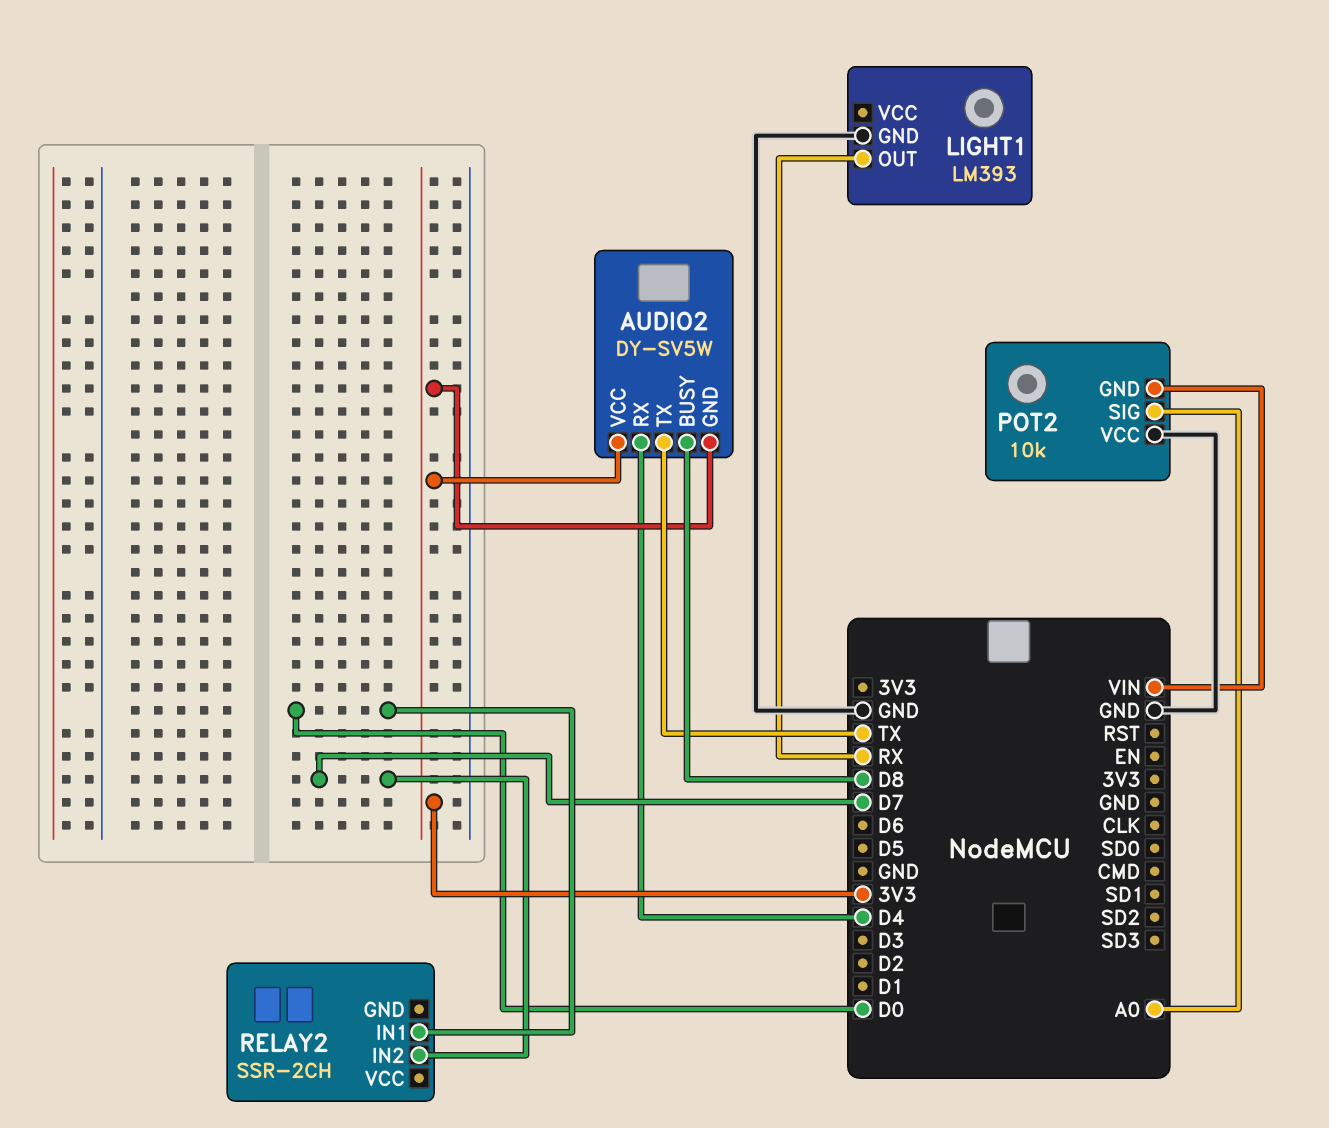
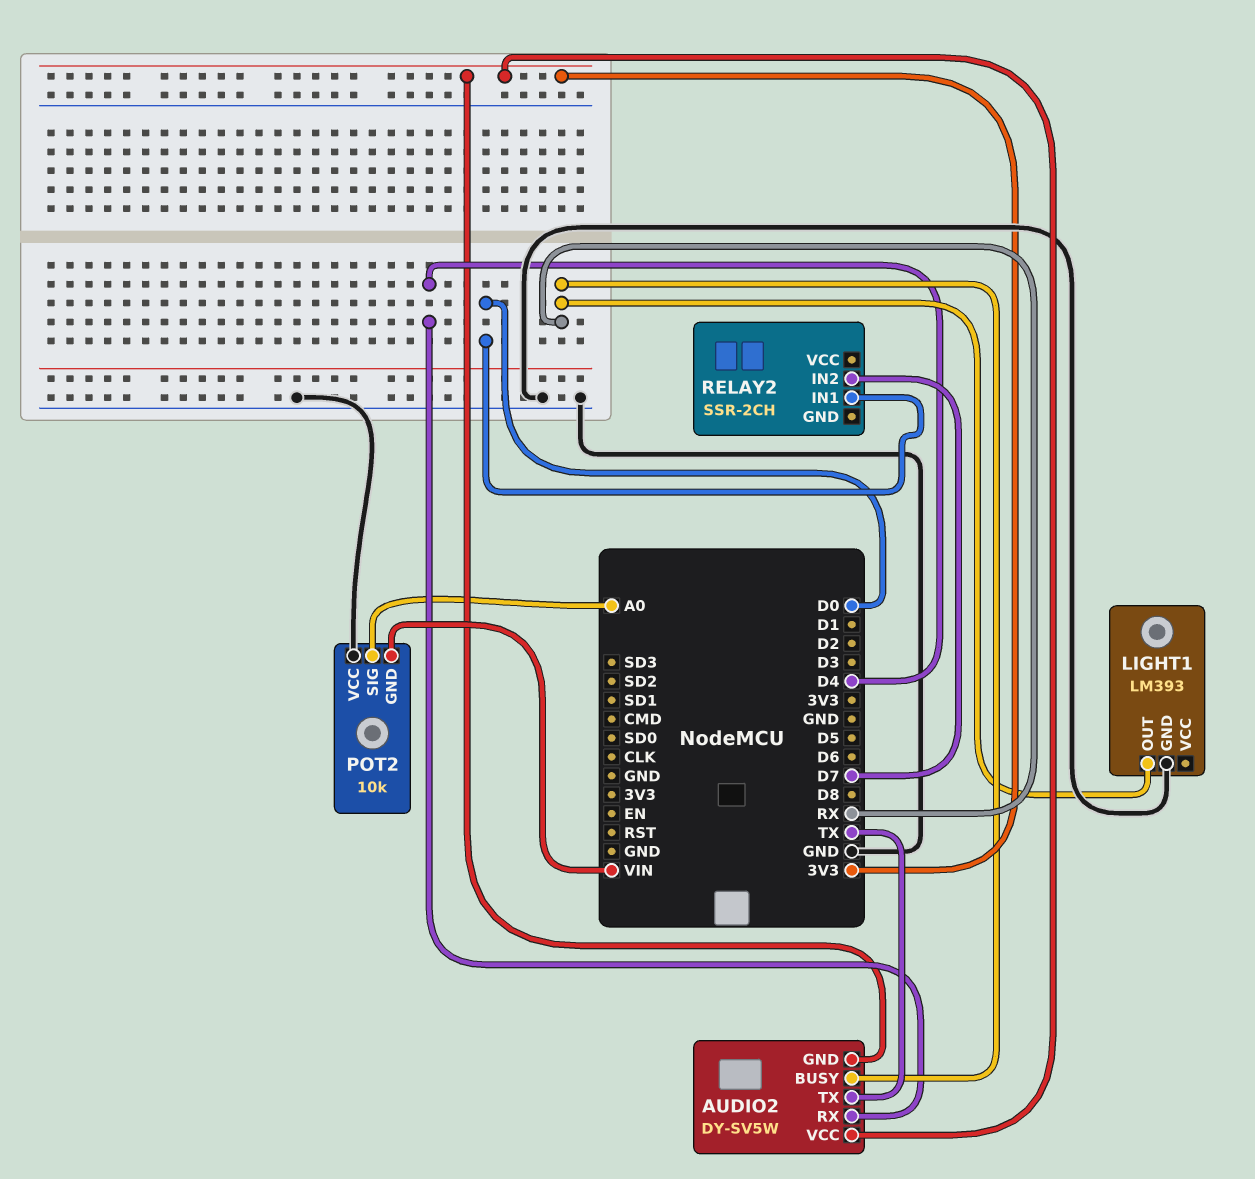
AUDIO2 pin BUSY: D8 -> RX

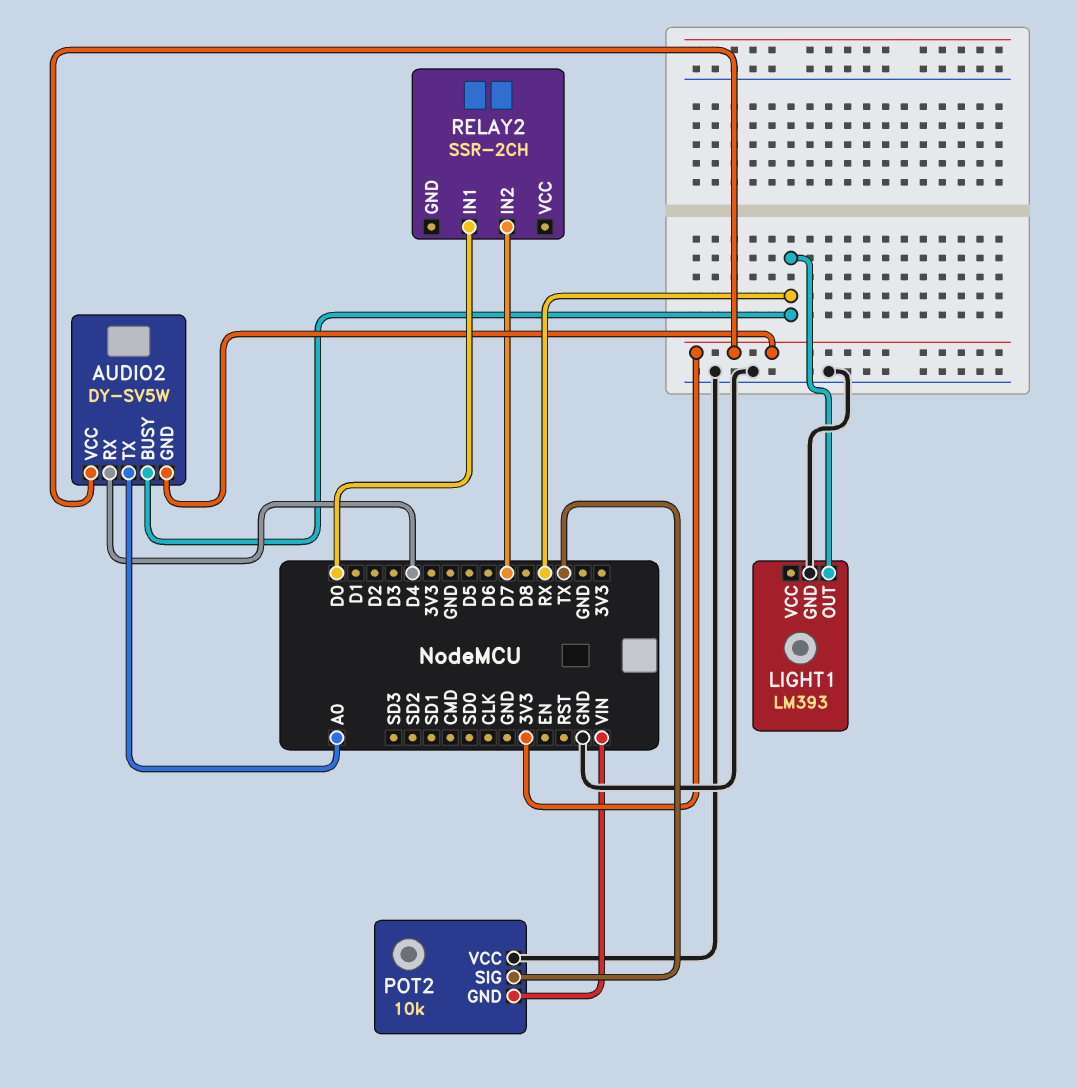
AUDIO2 pin TX: TX -> A0
POT2 pin SIG: A0 -> TX

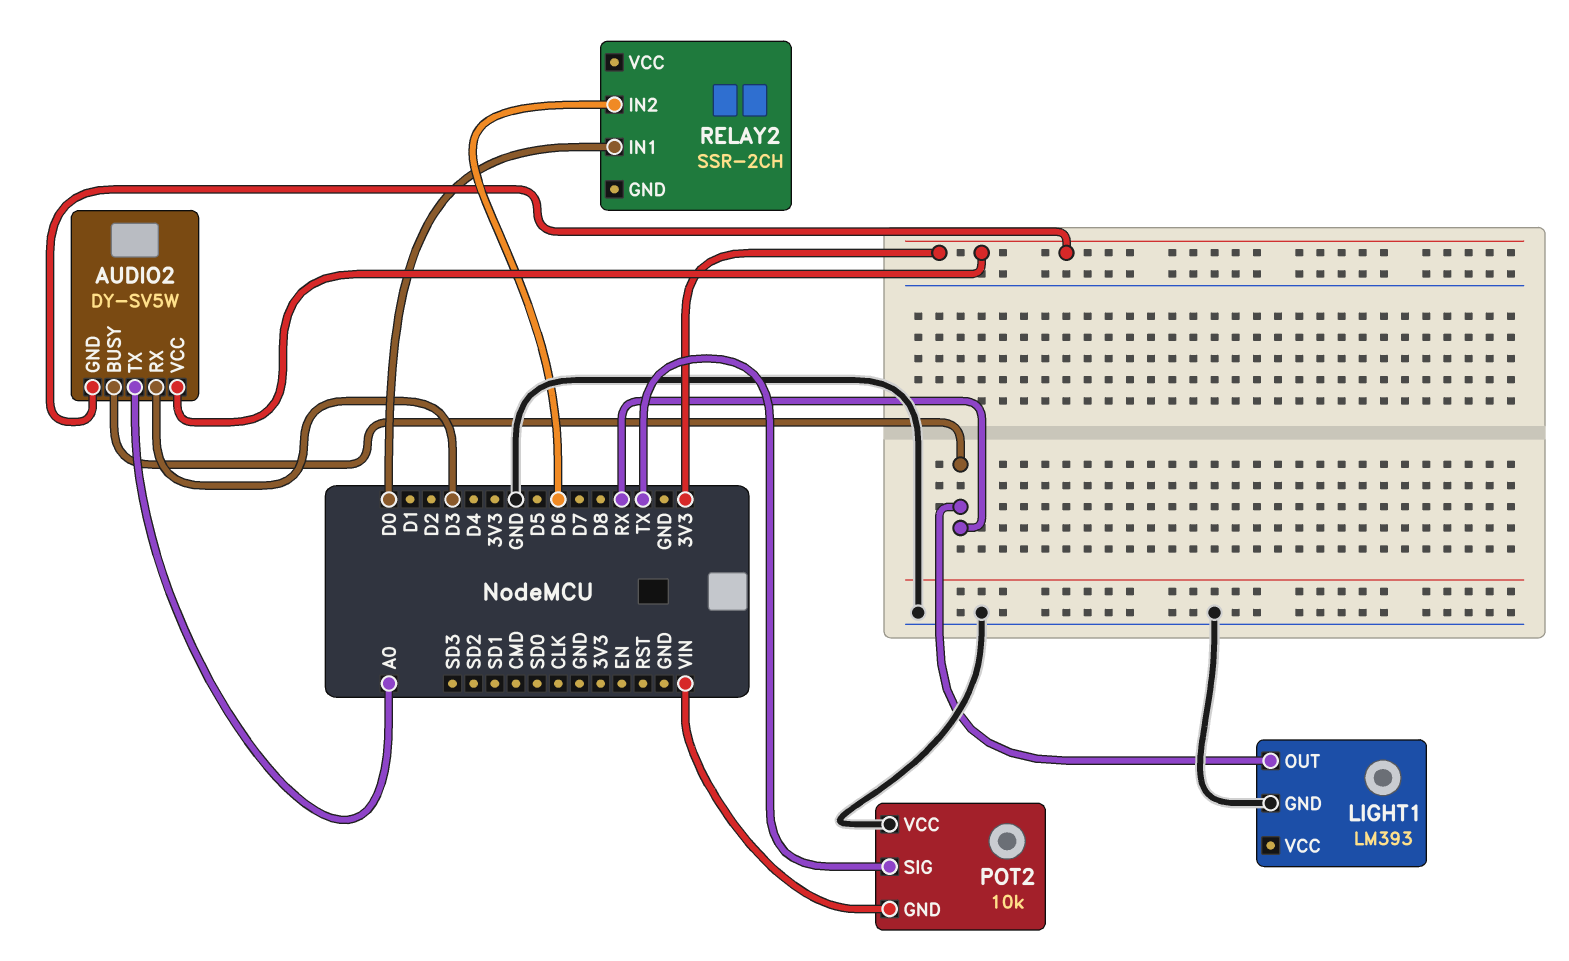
AUDIO2 pin RX: D4 -> D3
RELAY2 pin IN2: D7 -> D6

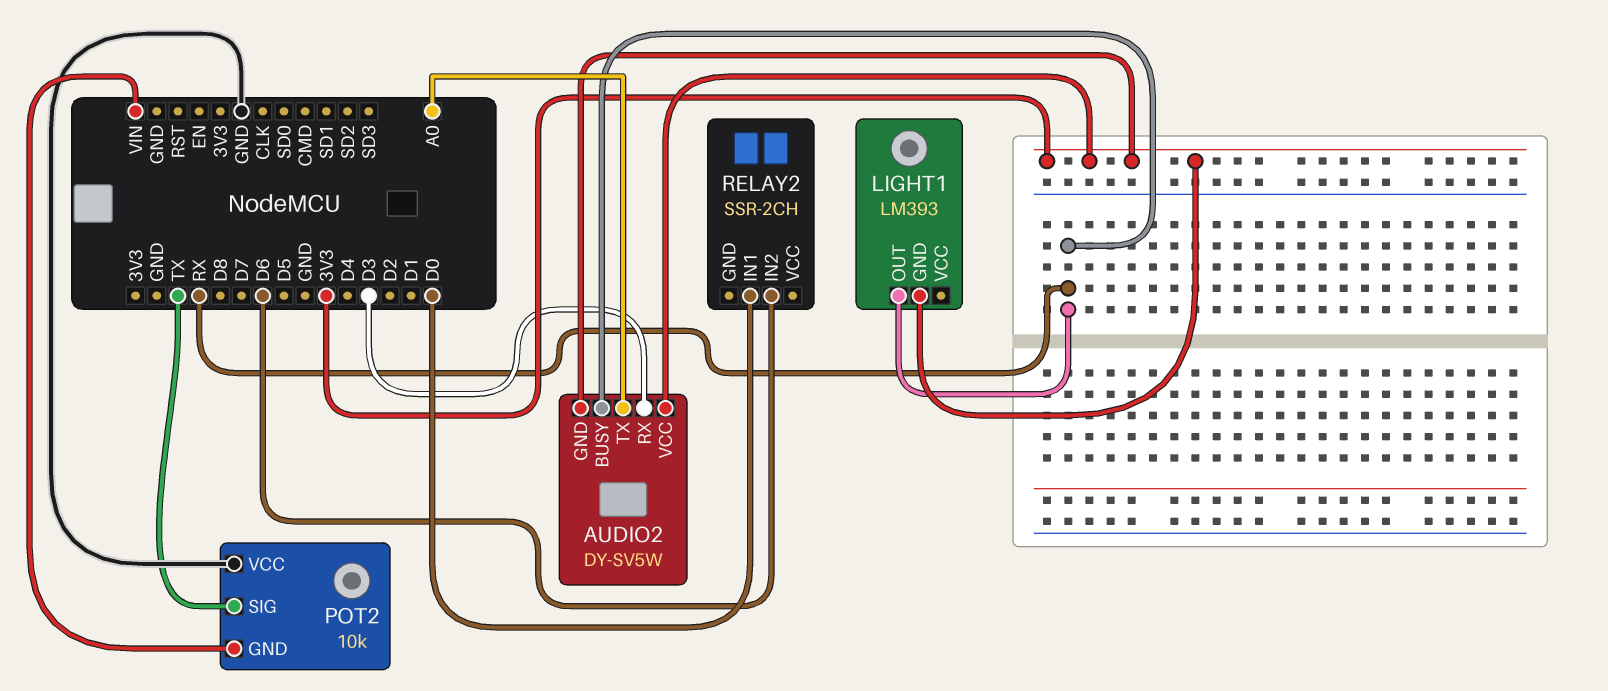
LIGHT1 pin GND: GND -> 3V3

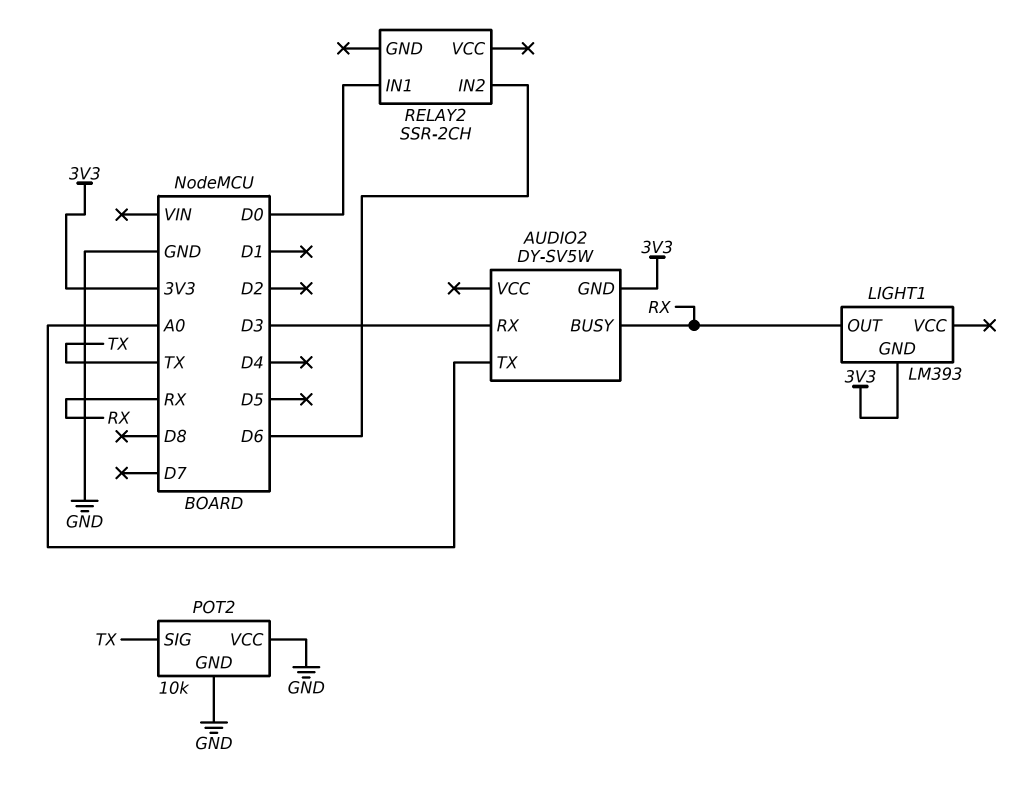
AUDIO2 pin VCC: 3V3 -> none
POT2 pin GND: VIN -> GND

